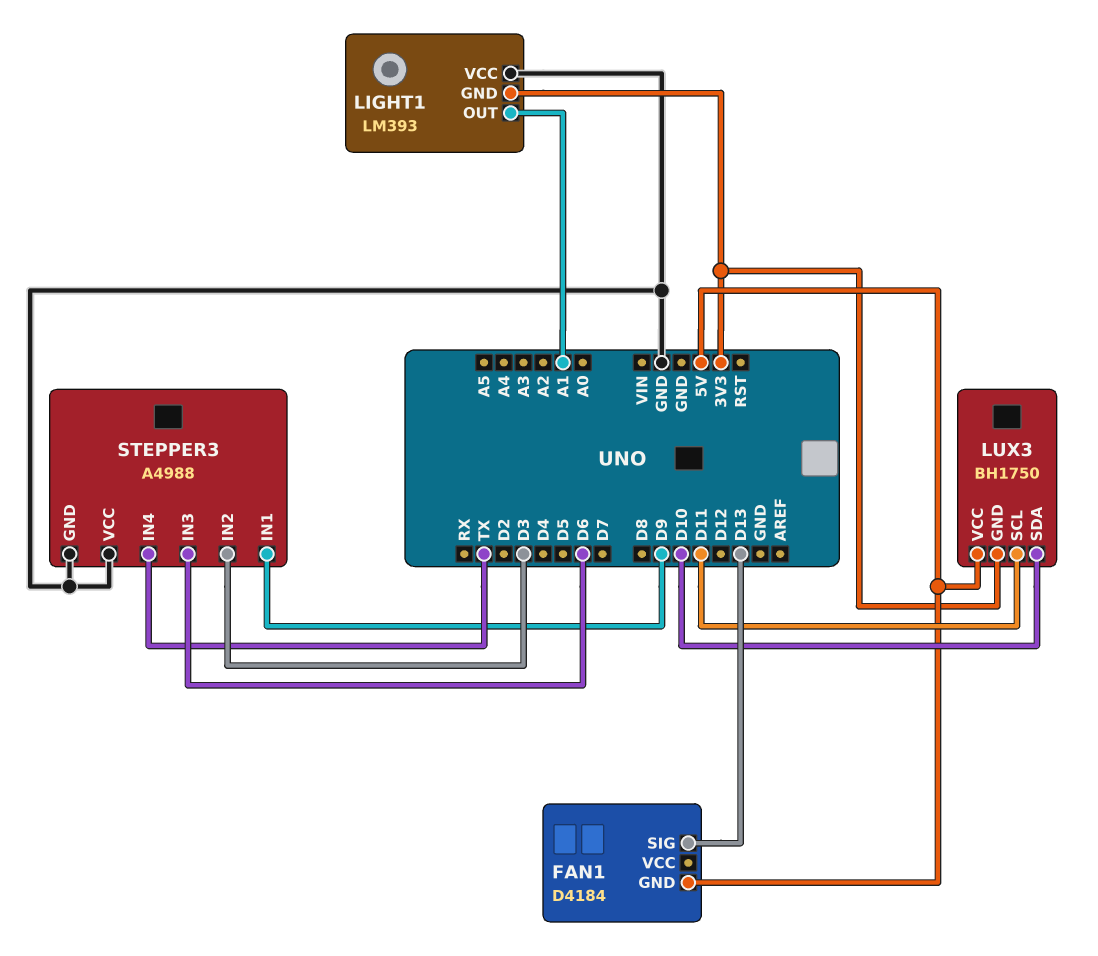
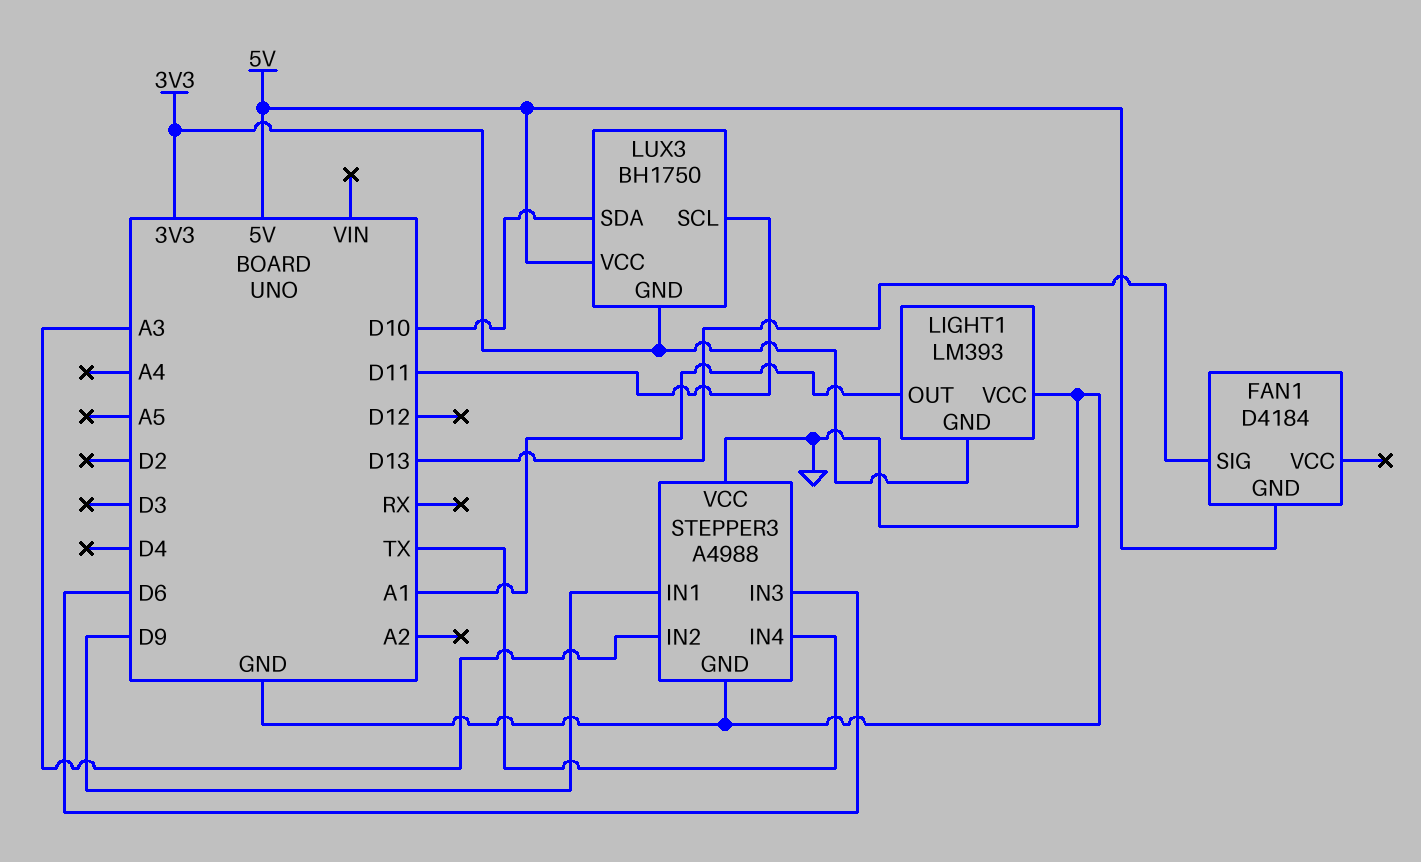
STEPPER3 pin IN2: D3 -> A3

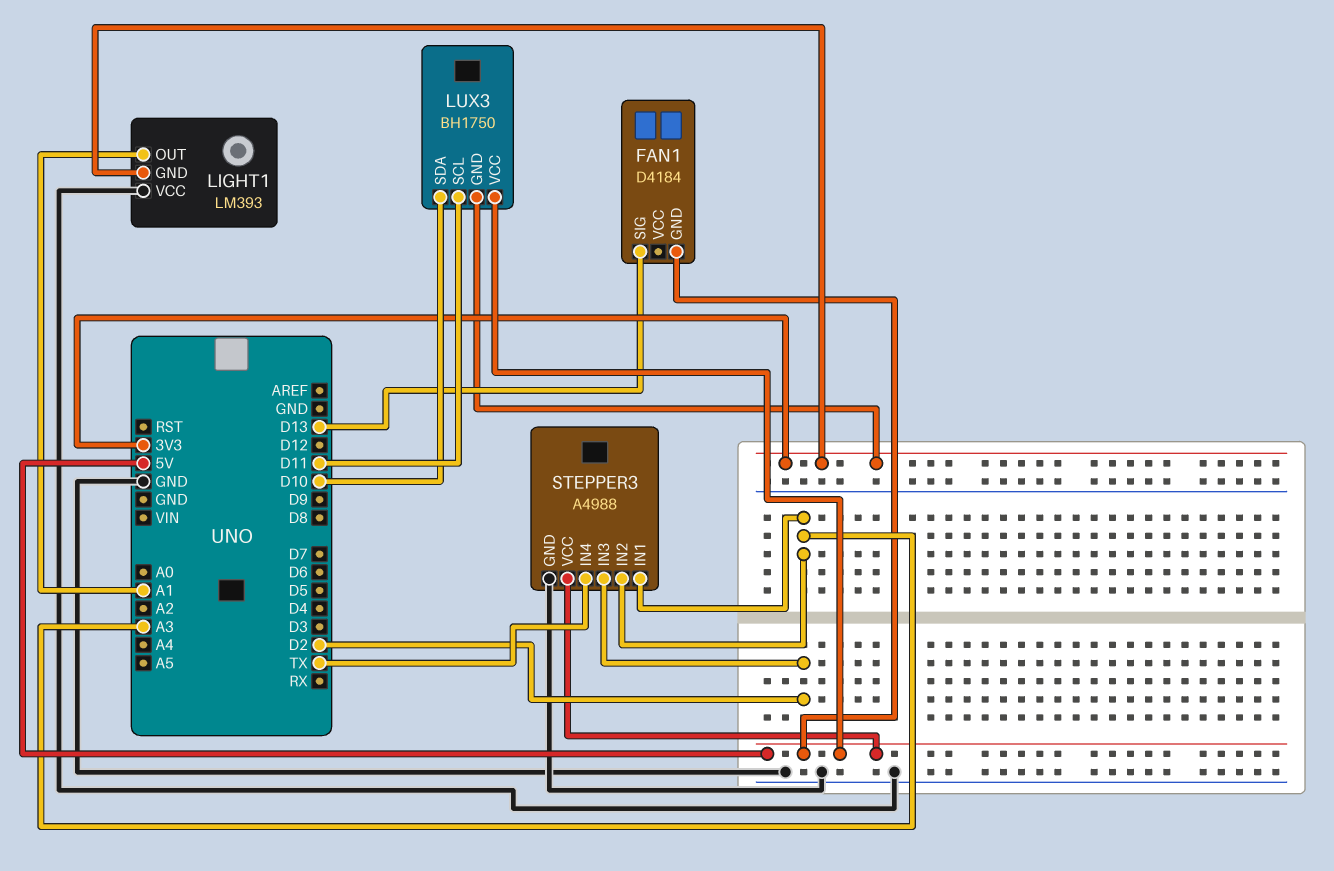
STEPPER3 pin IN1: D9 -> A3
STEPPER3 pin IN3: D6 -> D2
STEPPER3 pin VCC: GND -> 5V

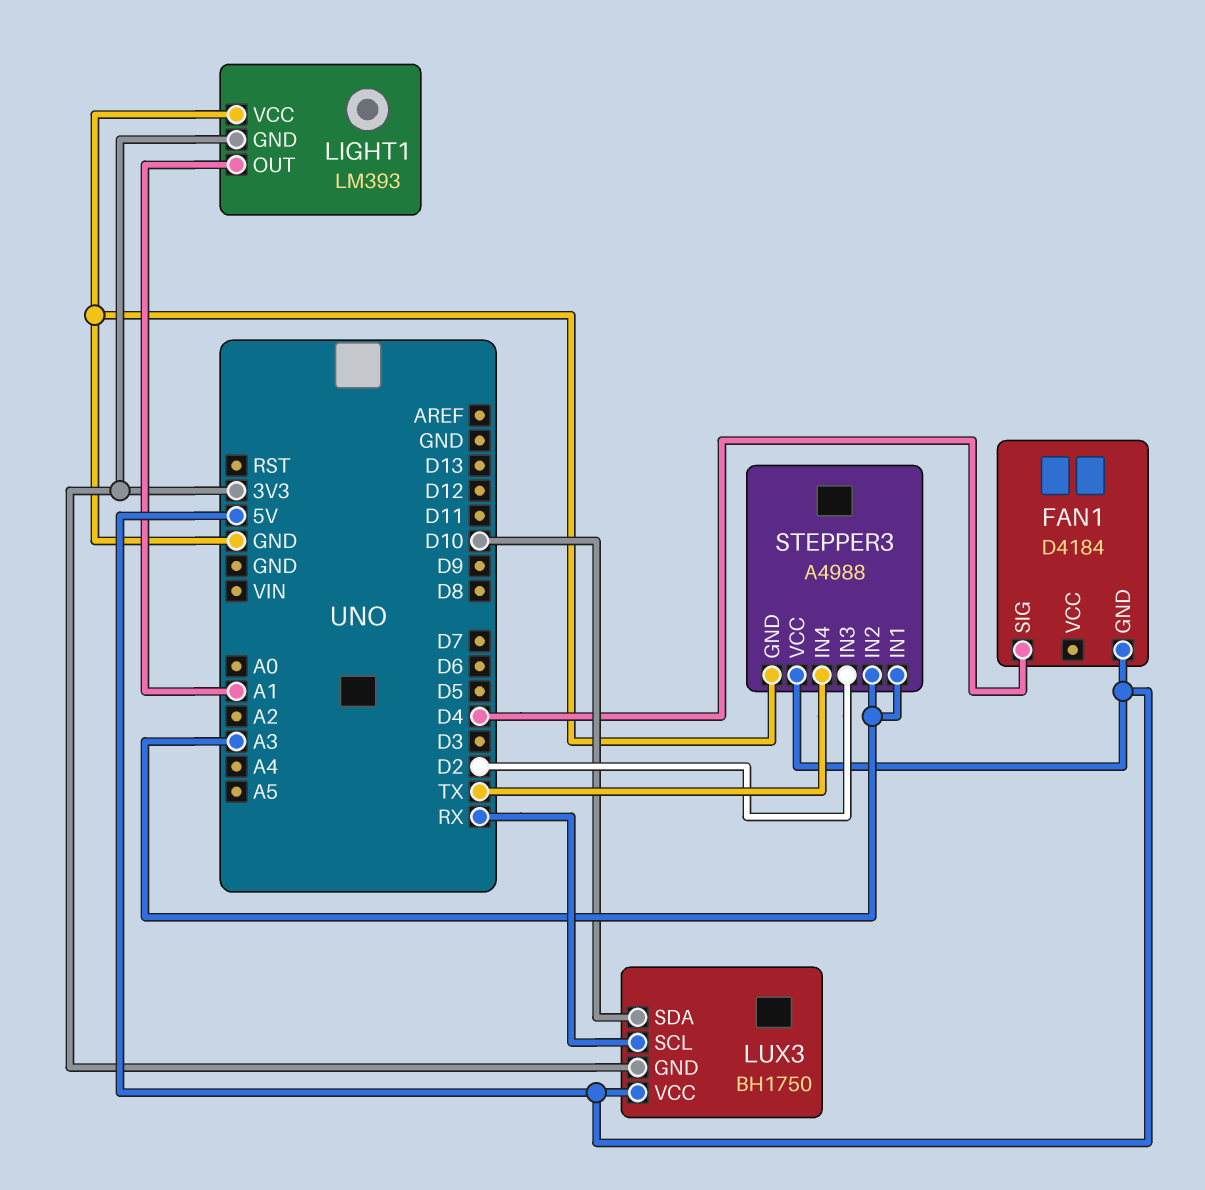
FAN1 pin SIG: D13 -> D4
LUX3 pin SCL: D11 -> RX

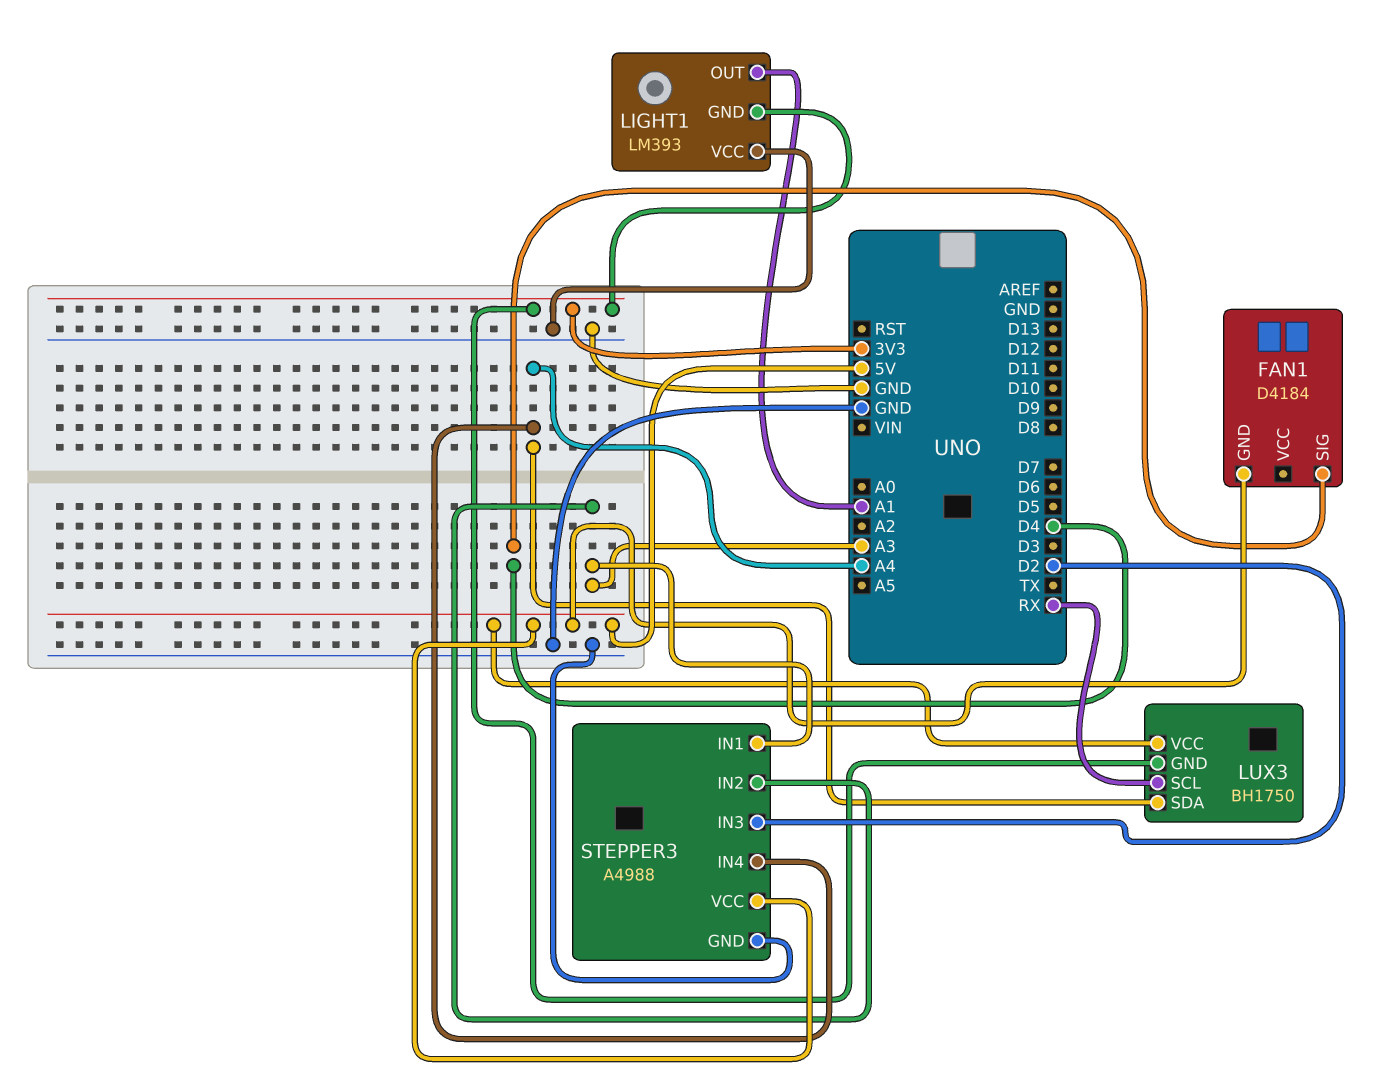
LUX3 pin SDA: D10 -> A4
STEPPER3 pin IN4: TX -> A4

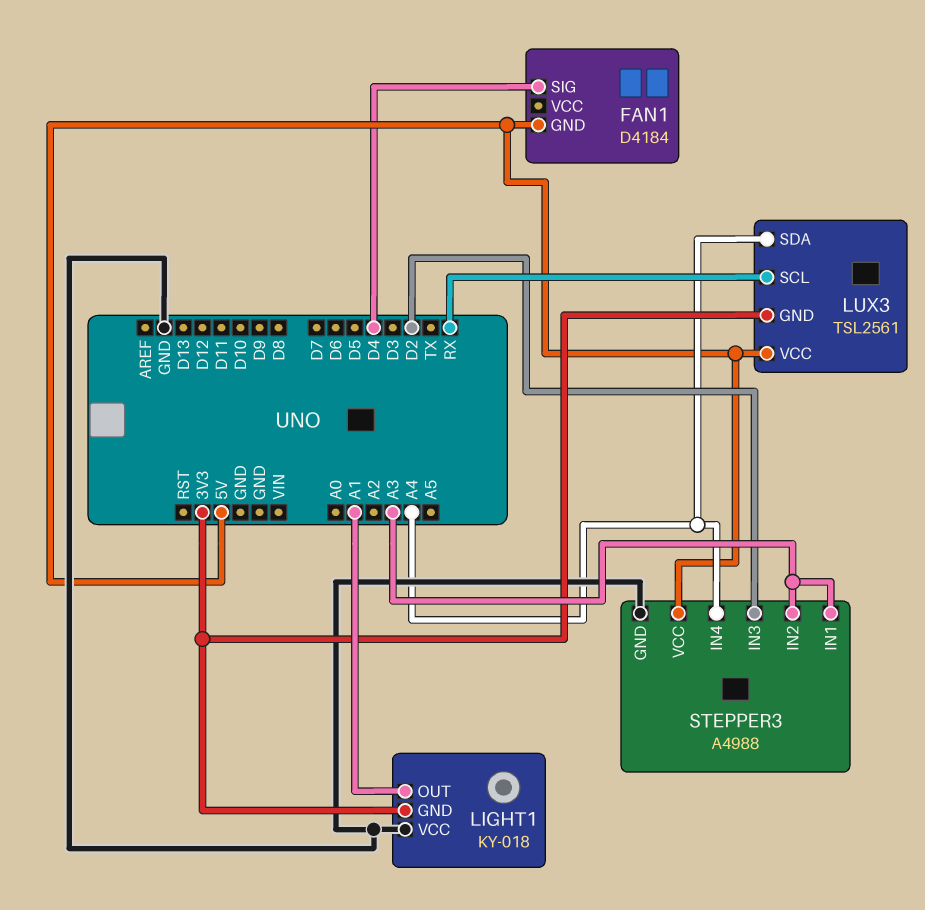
LIGHT1: LM393 -> KY-018
LUX3: BH1750 -> TSL2561

